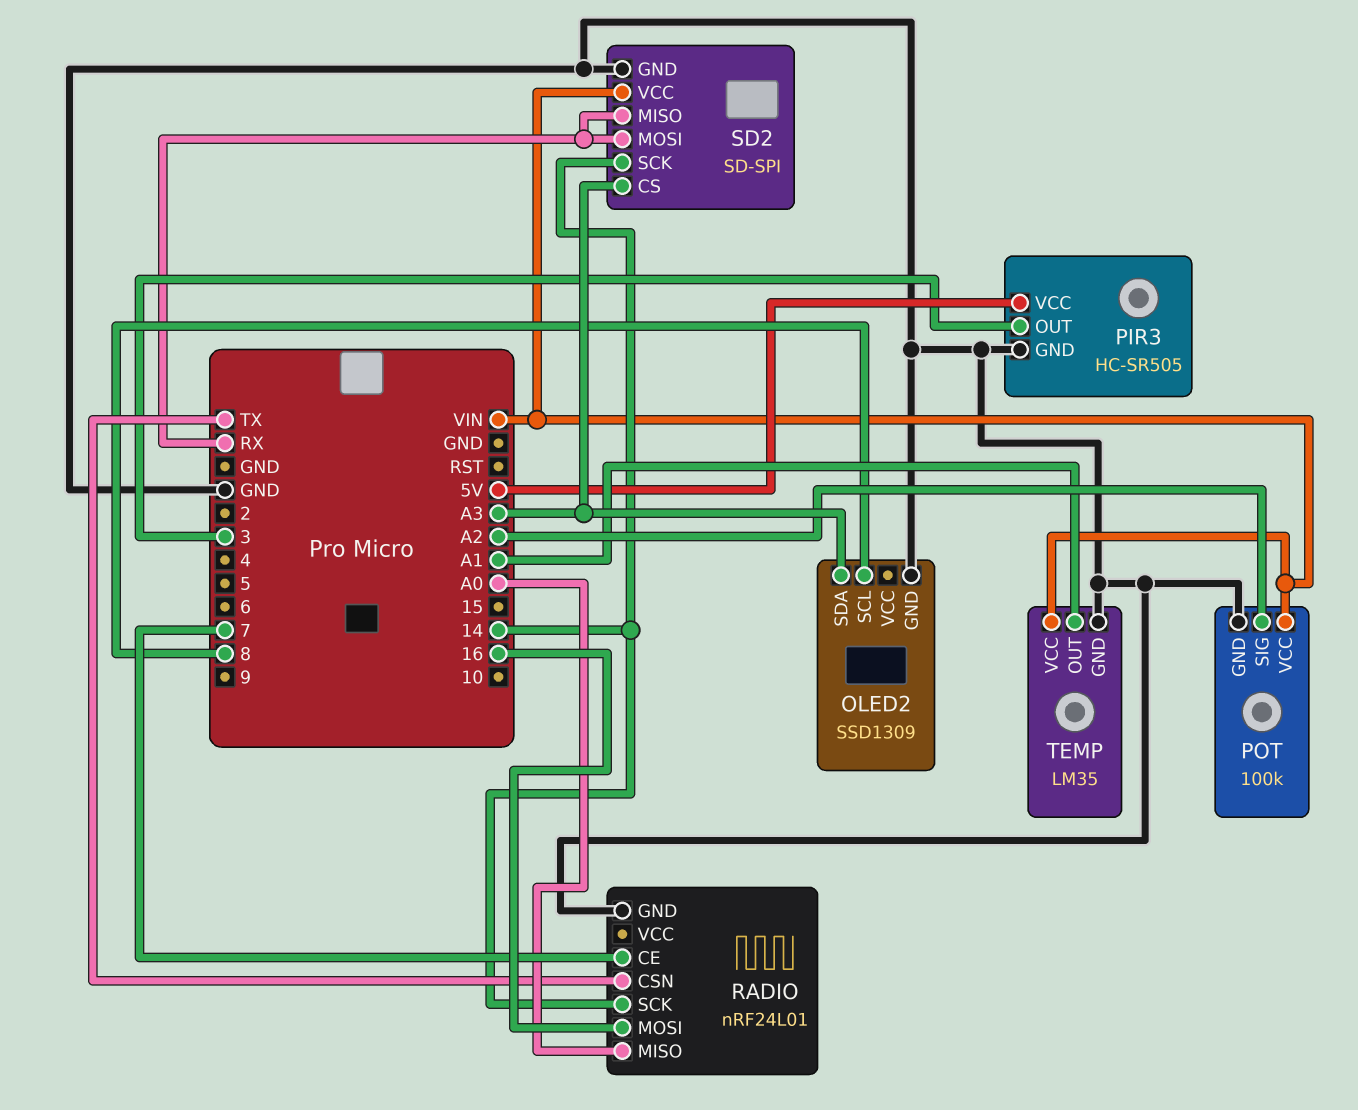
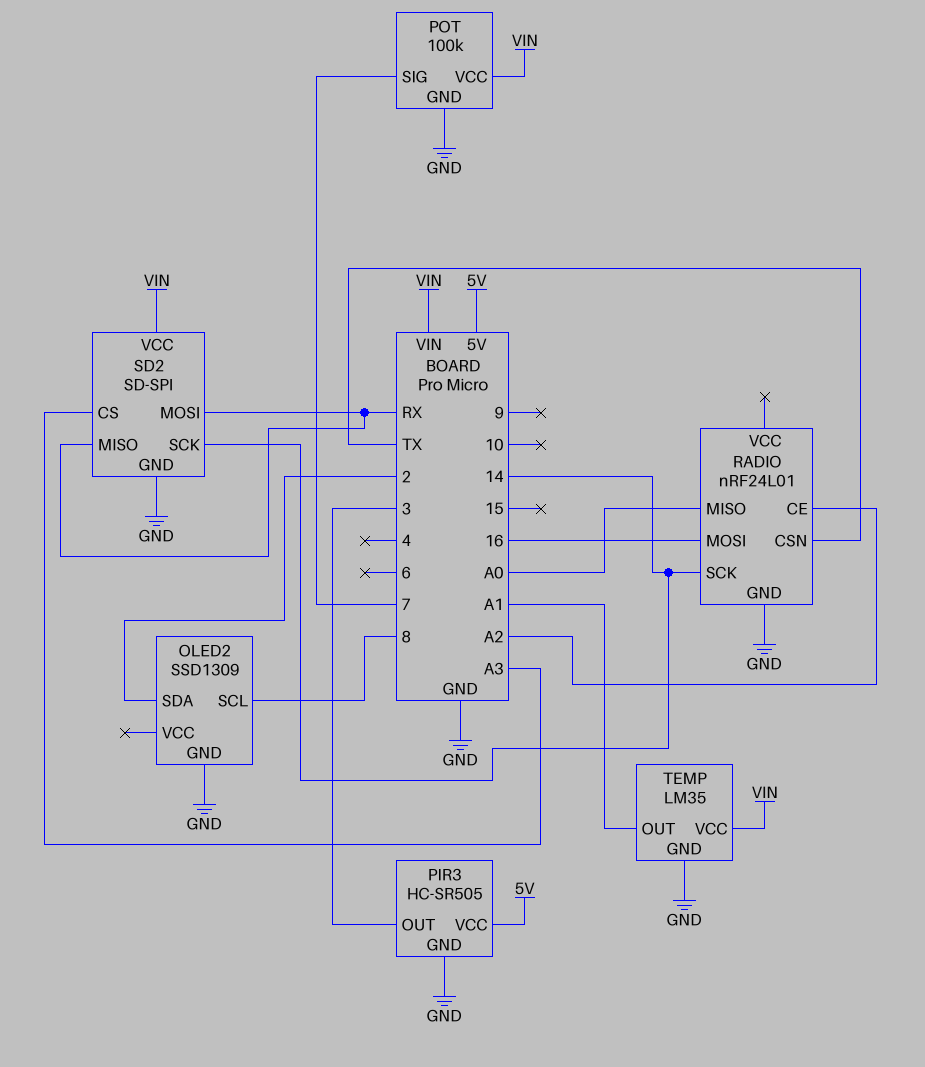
OLED2 pin SDA: A3 -> 2
POT pin SIG: A2 -> 7
RADIO pin CE: 7 -> A2

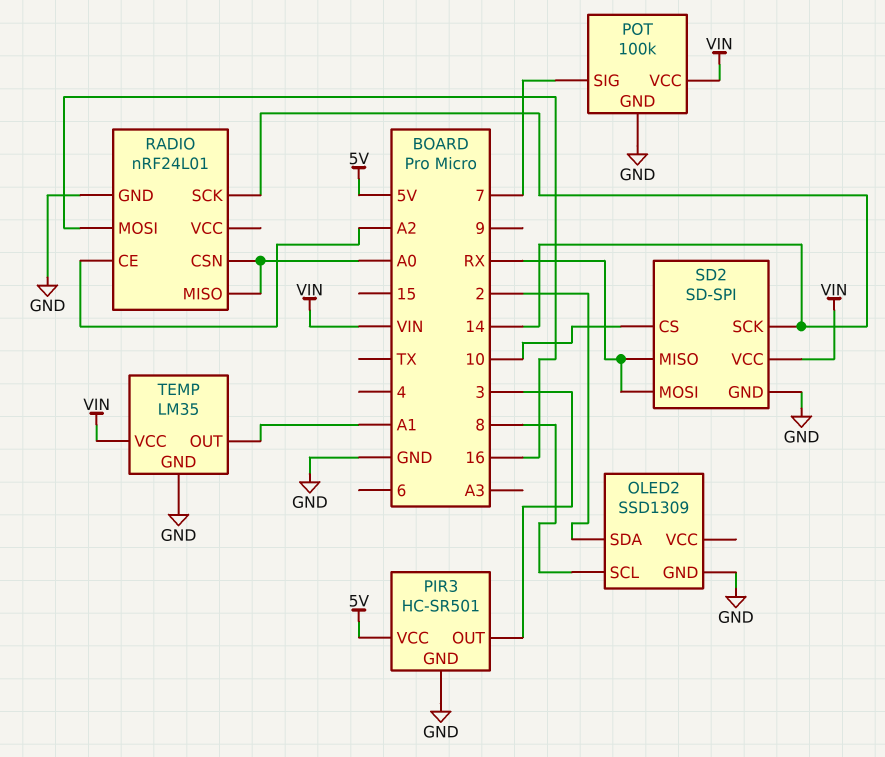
PIR3: HC-SR505 -> HC-SR501
RADIO pin CSN: TX -> A0
SD2 pin CS: A3 -> 10

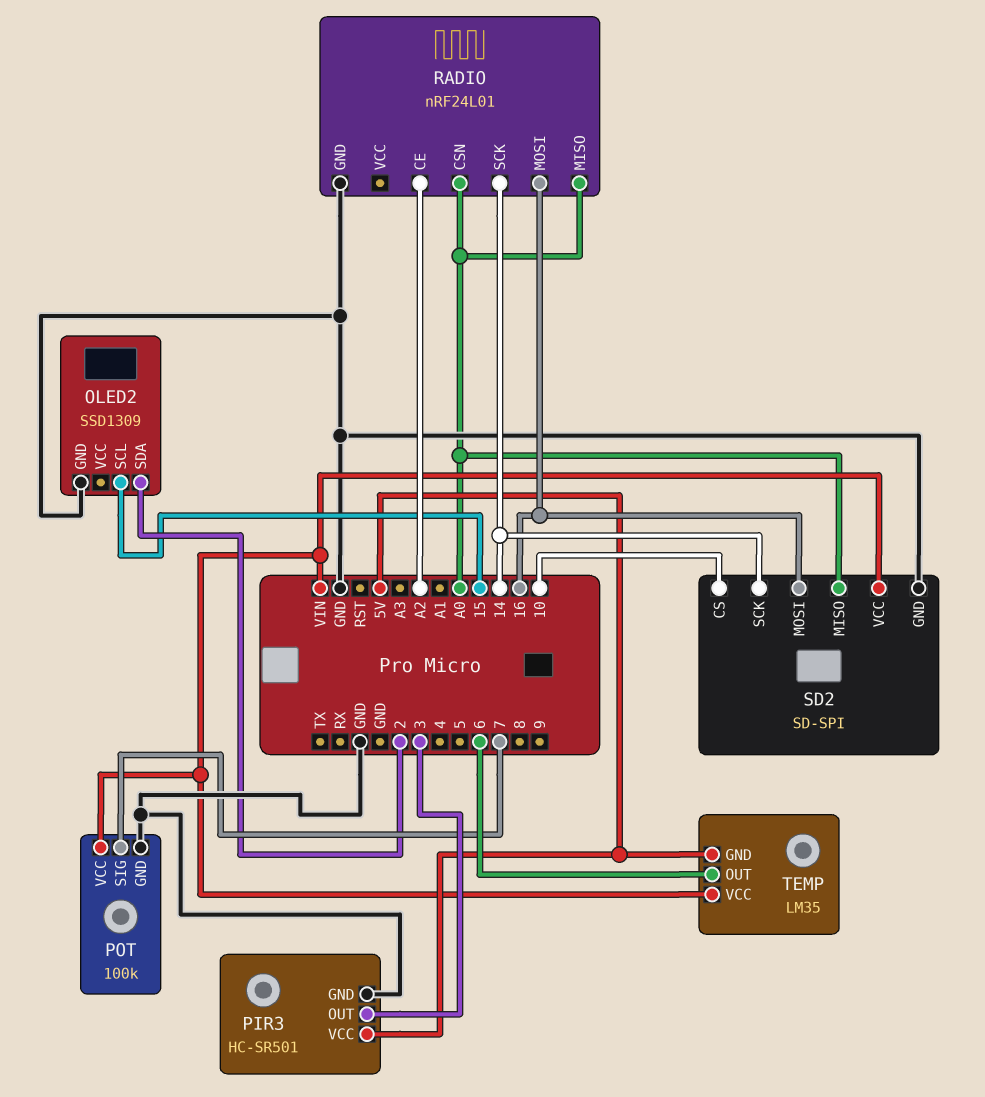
OLED2 pin SCL: 8 -> 15
SD2 pin MISO: RX -> A0
SD2 pin MOSI: RX -> 16
TEMP pin GND: GND -> 5V
TEMP pin OUT: A1 -> 6

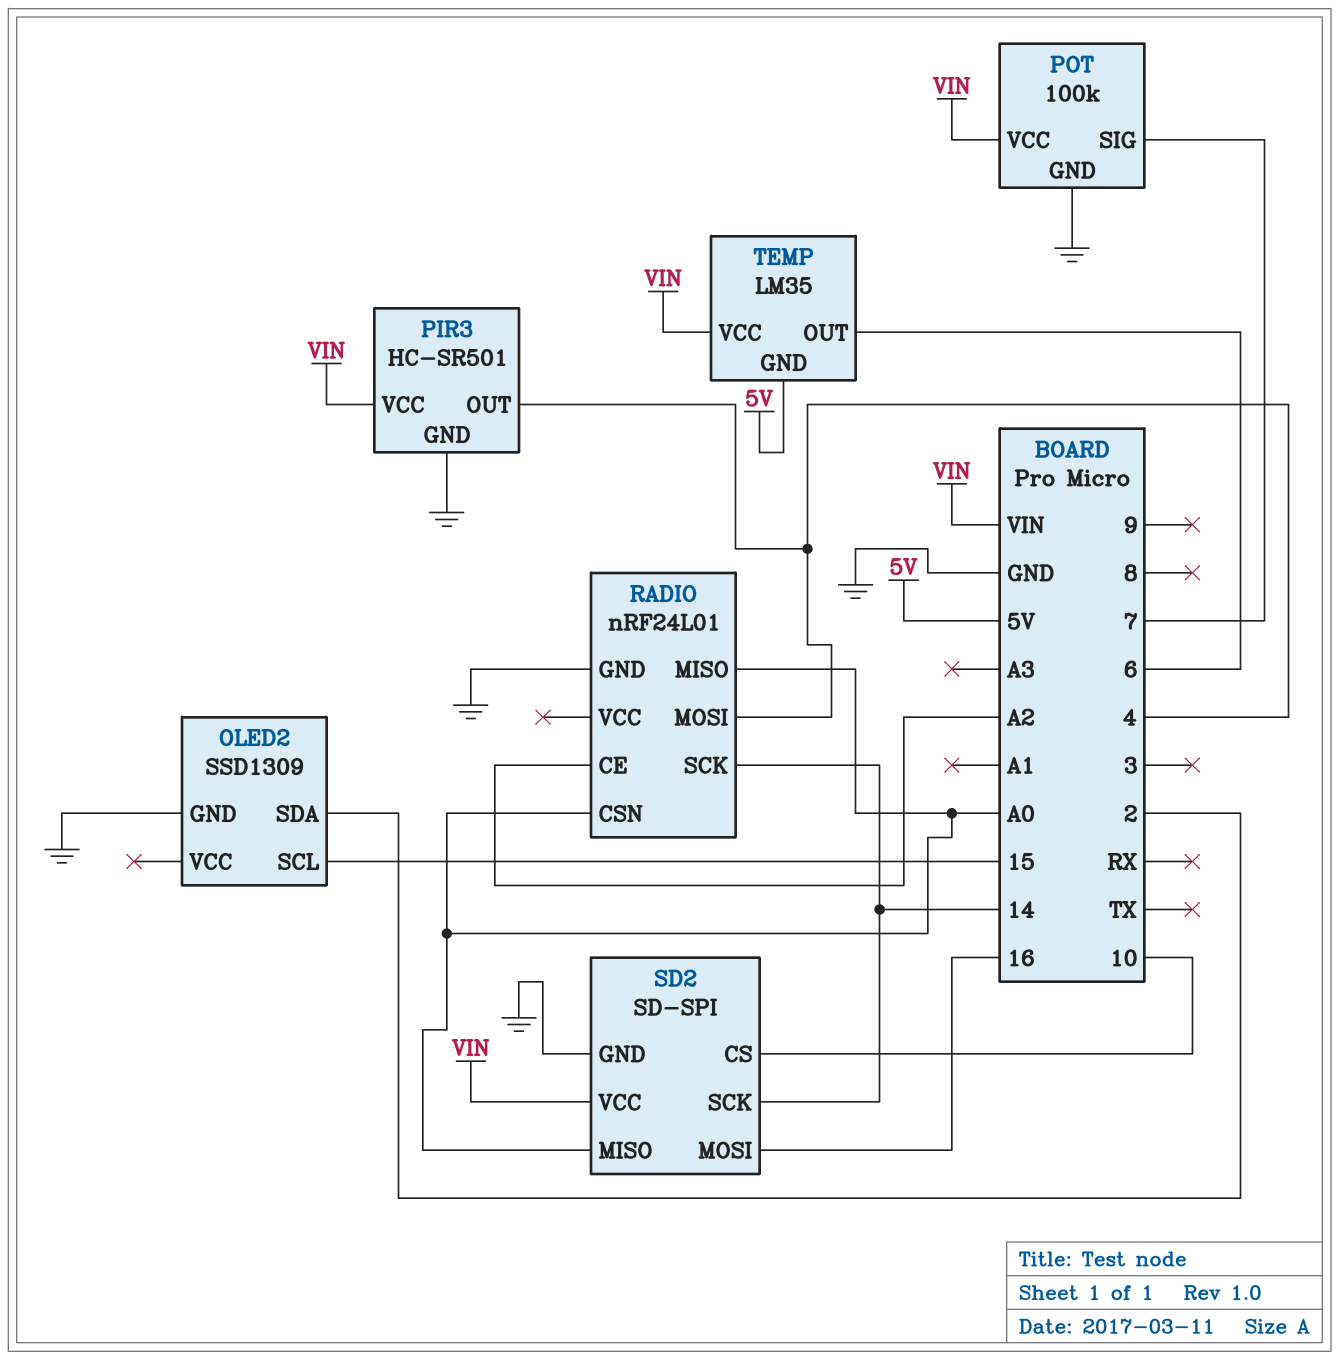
PIR3 pin OUT: 3 -> 4
PIR3 pin VCC: 5V -> VIN
RADIO pin MOSI: 16 -> 4

